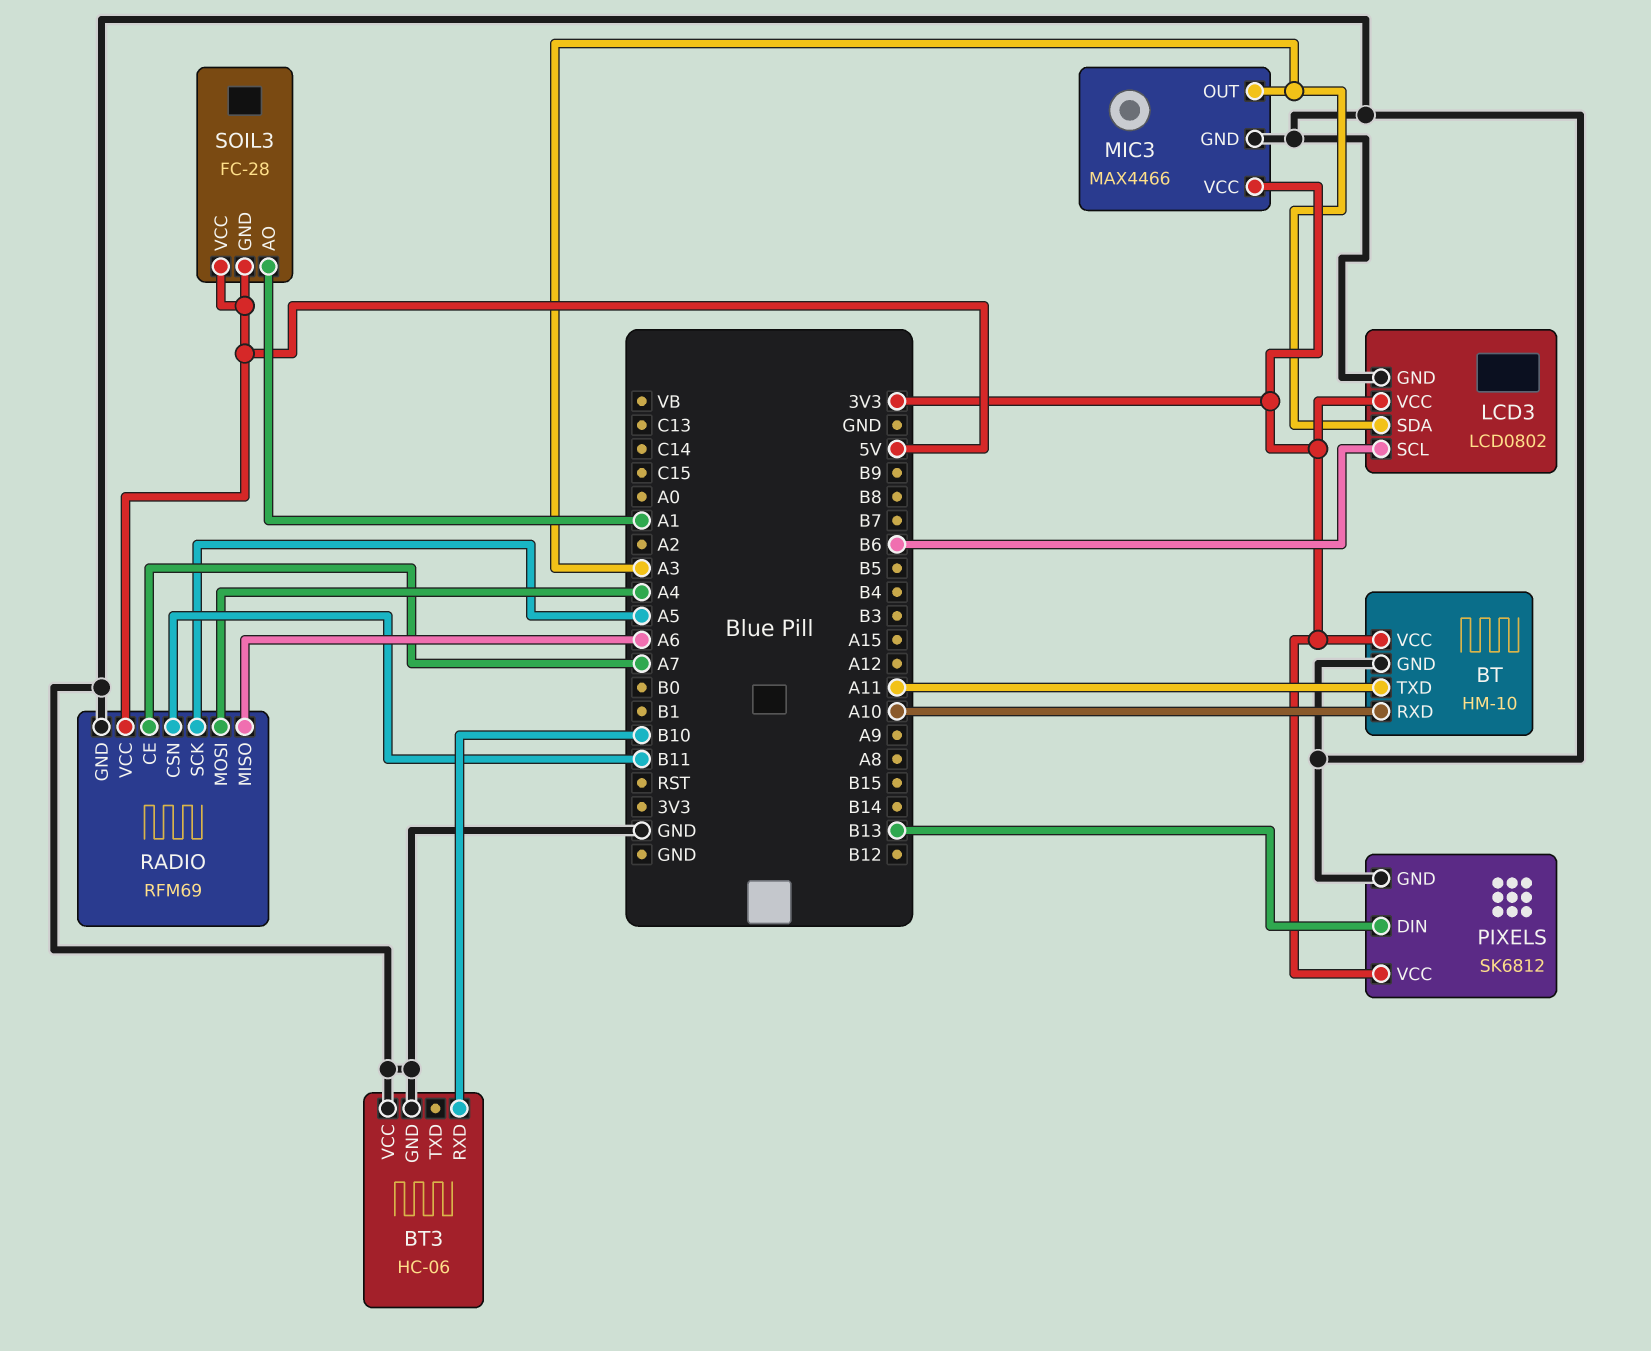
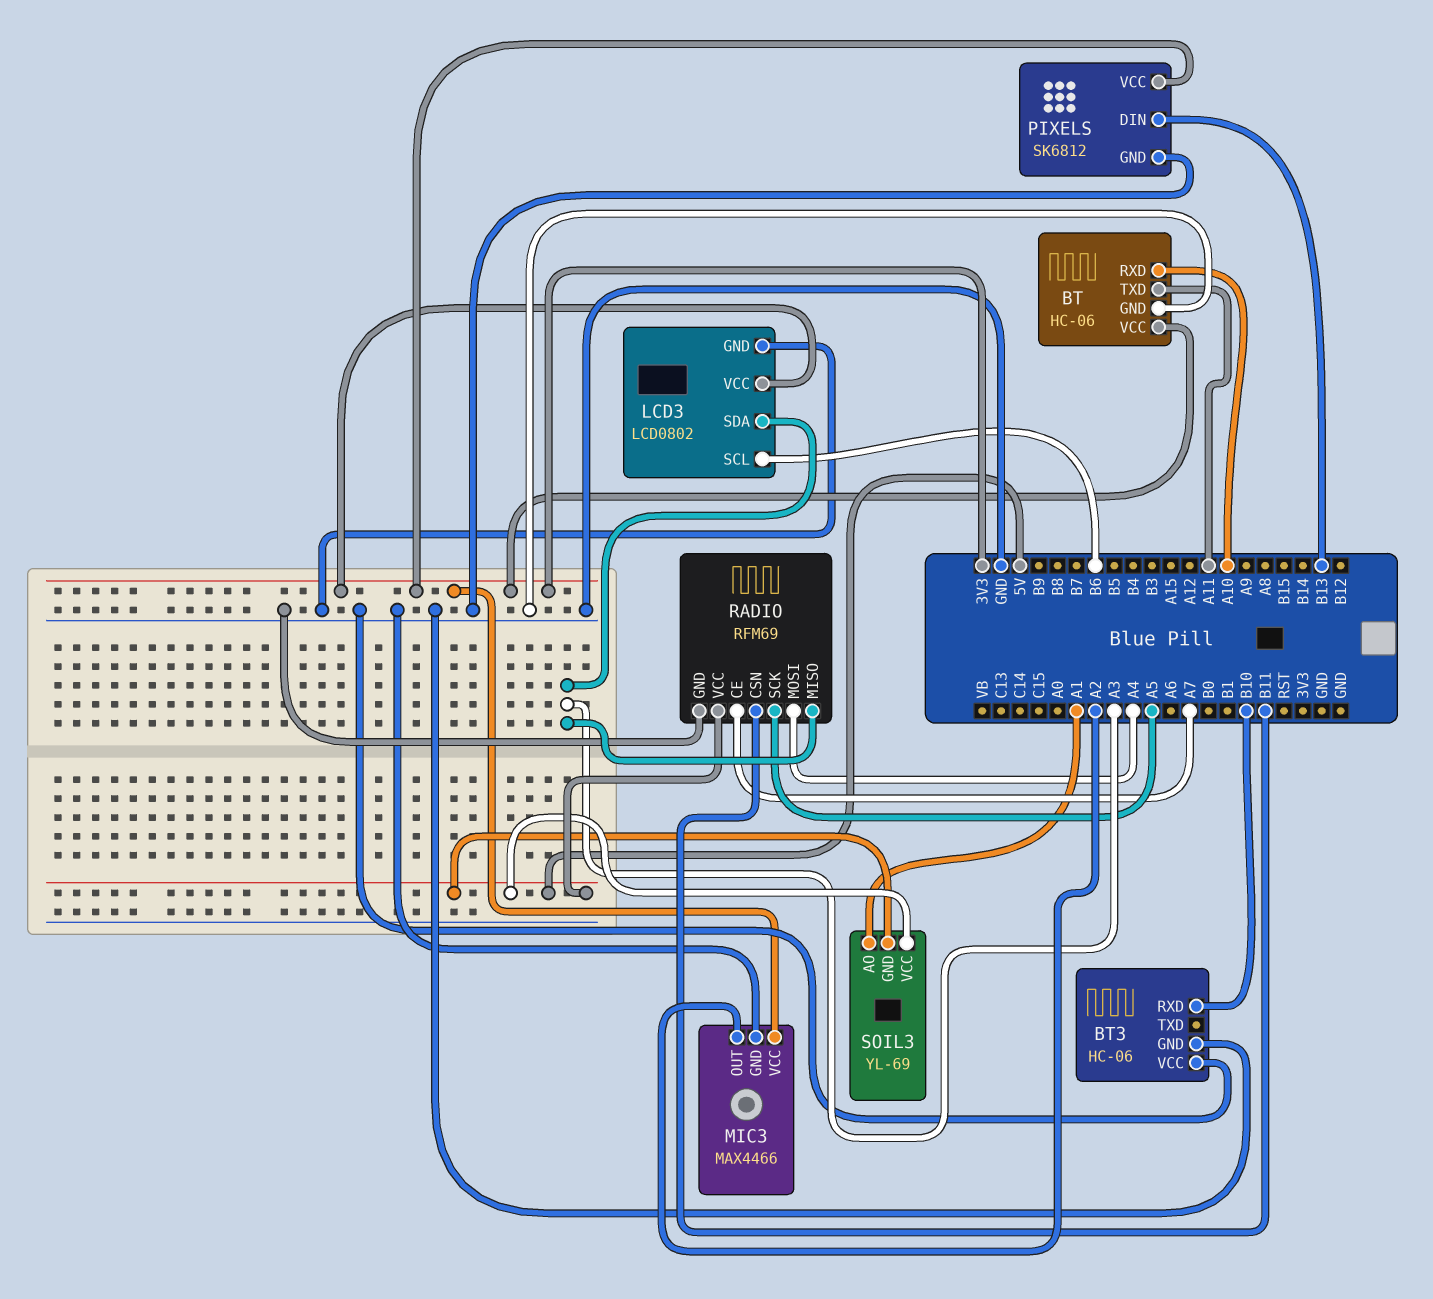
BT: HM-10 -> HC-06
MIC3 pin OUT: A3 -> A2
RADIO pin MISO: A6 -> A3
SOIL3: FC-28 -> YL-69

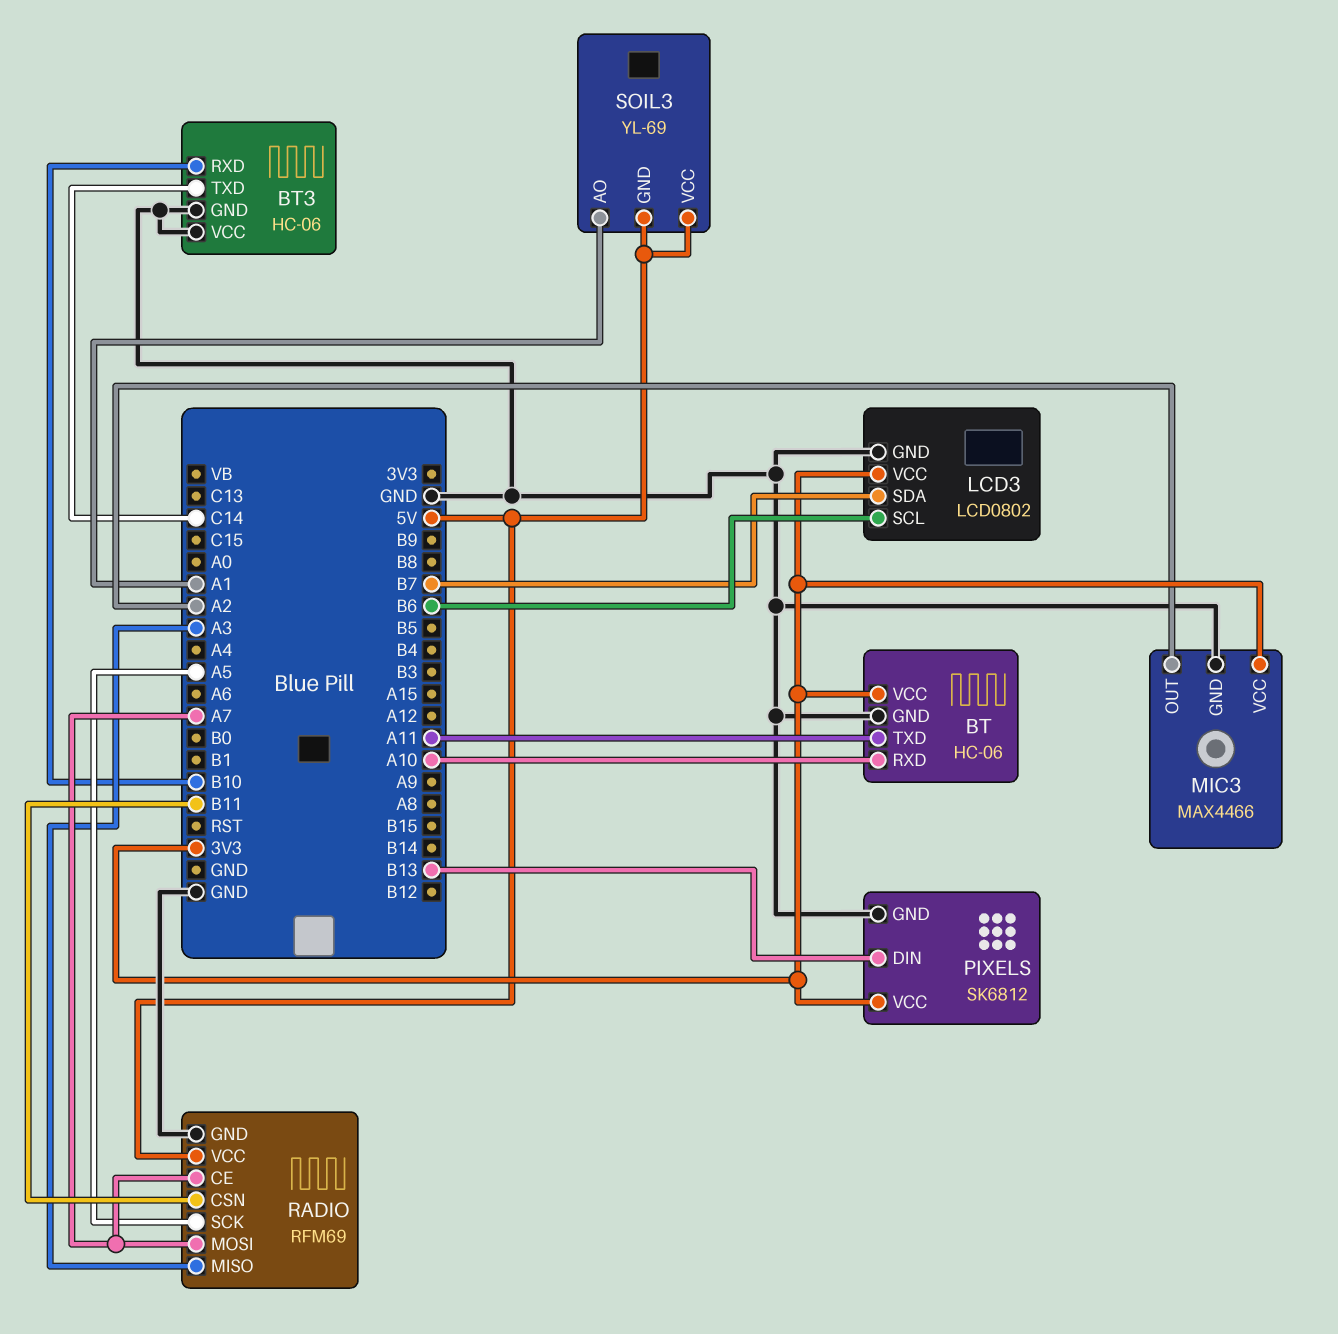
BT3 pin TXD: none -> C14
LCD3 pin SDA: A3 -> B7
RADIO pin MOSI: A4 -> A7

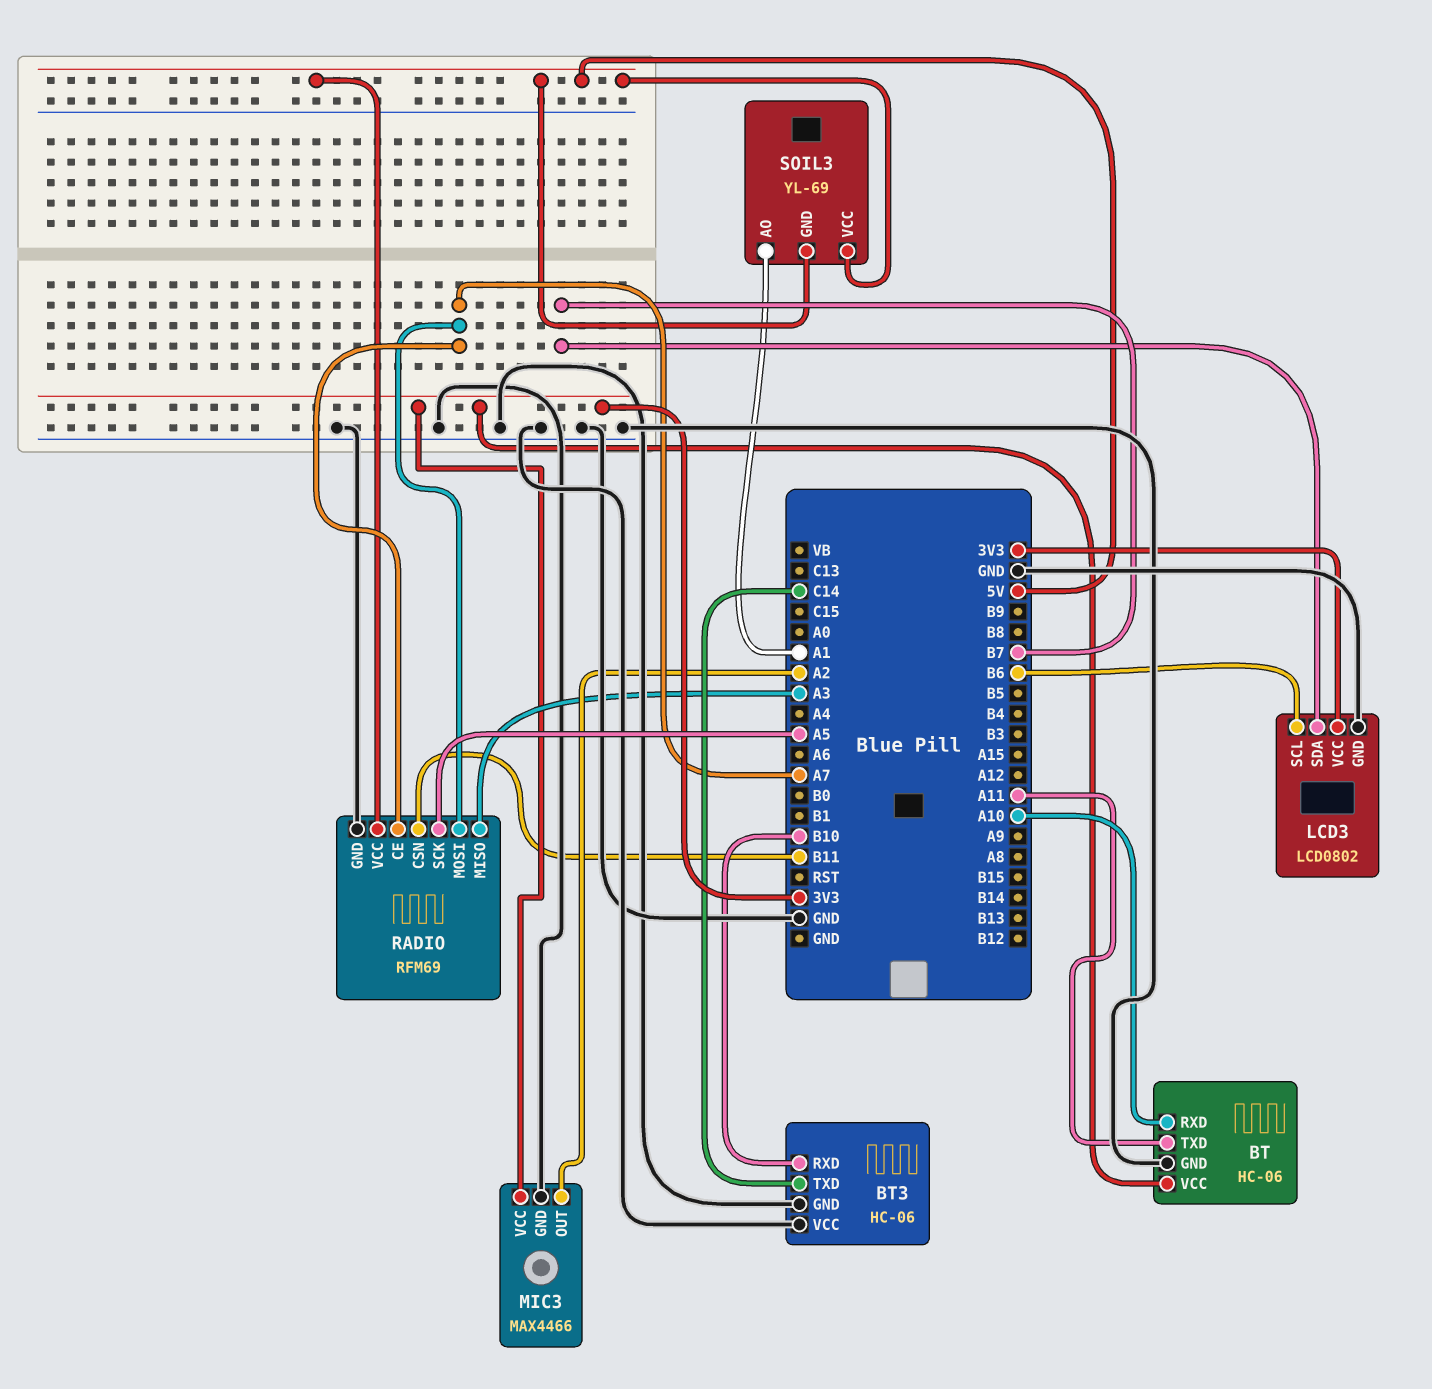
PIXELS: SK6812 -> none
PIXELS pin DIN: B13 -> none
PIXELS pin GND: GND -> none
PIXELS pin VCC: 3V3 -> none

